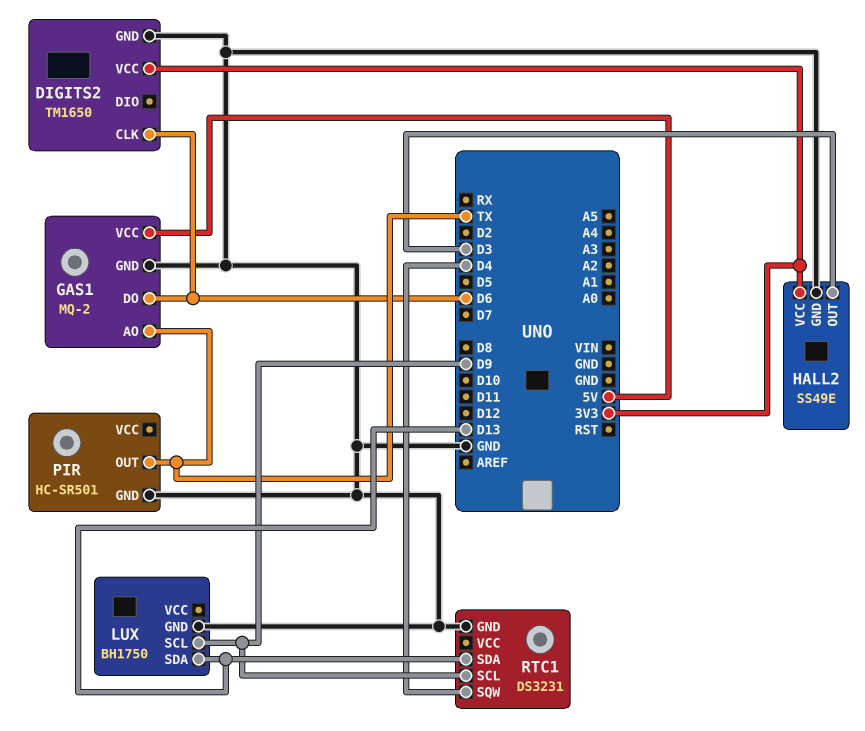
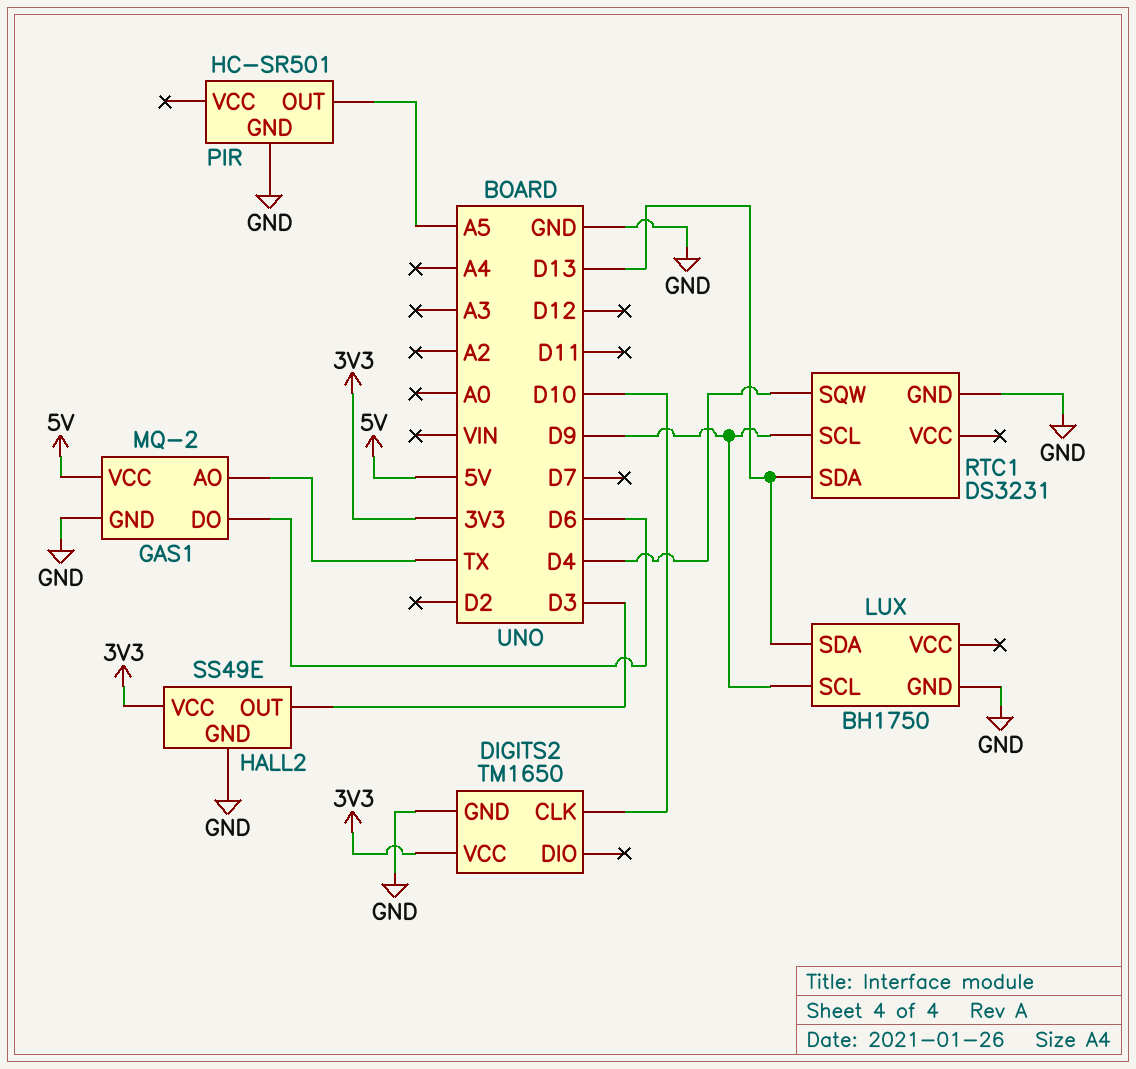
DIGITS2 pin CLK: D6 -> D10
PIR pin OUT: TX -> A5

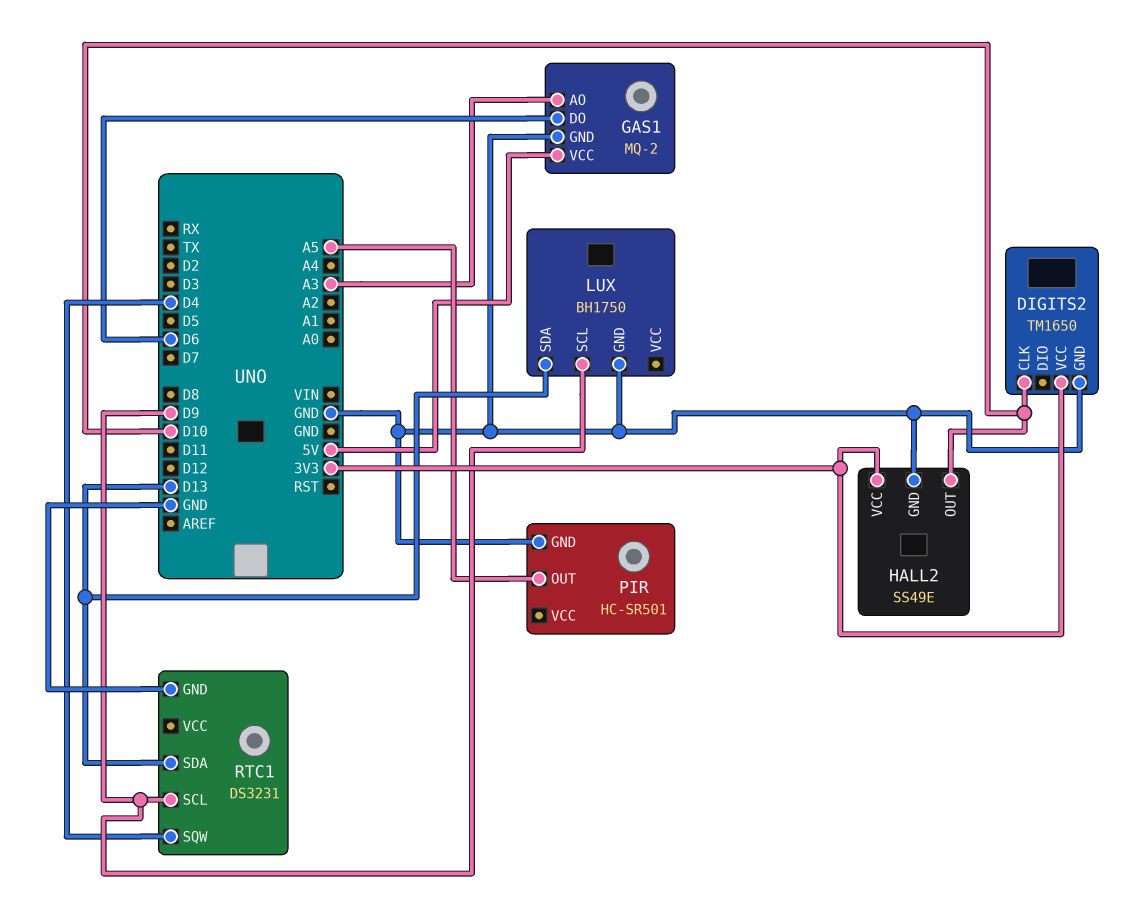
GAS1 pin AO: TX -> A3
HALL2 pin OUT: D3 -> D10

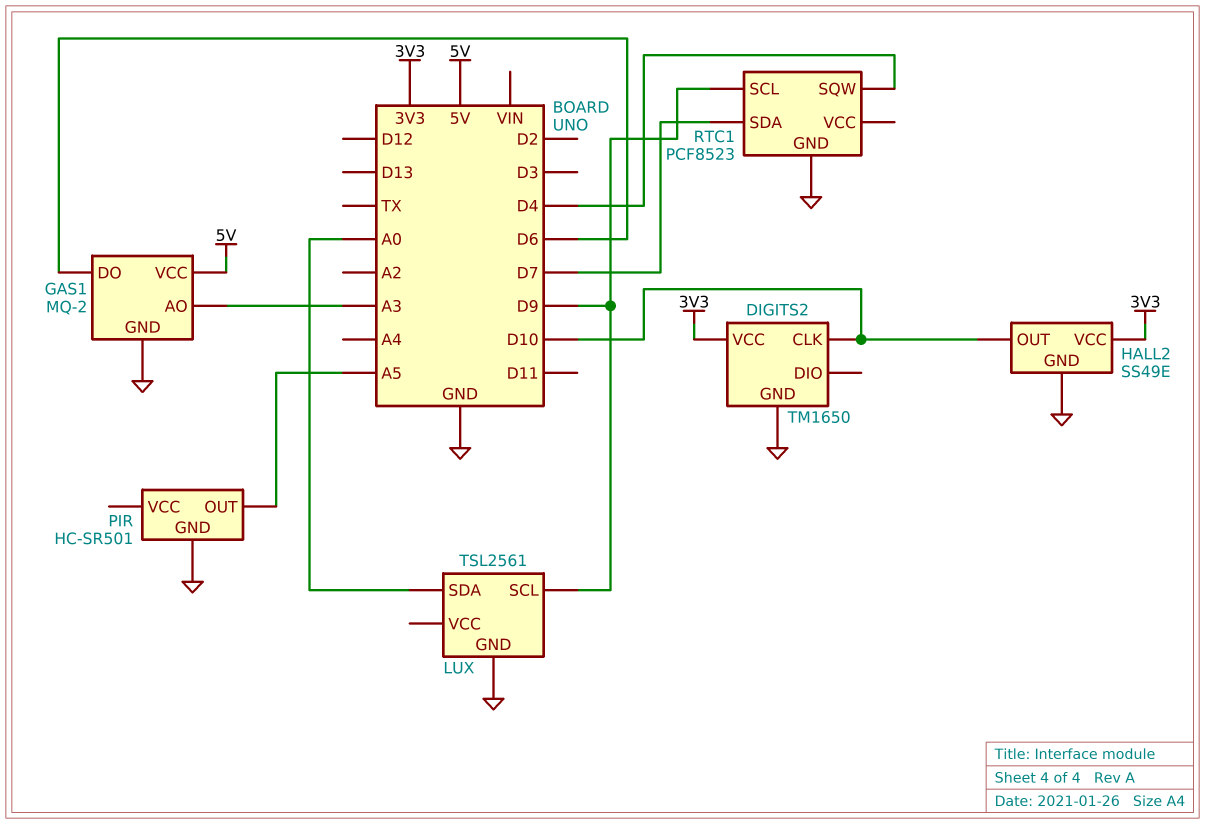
LUX: BH1750 -> TSL2561
LUX pin SDA: D13 -> A0
RTC1: DS3231 -> PCF8523
RTC1 pin SDA: D13 -> D7

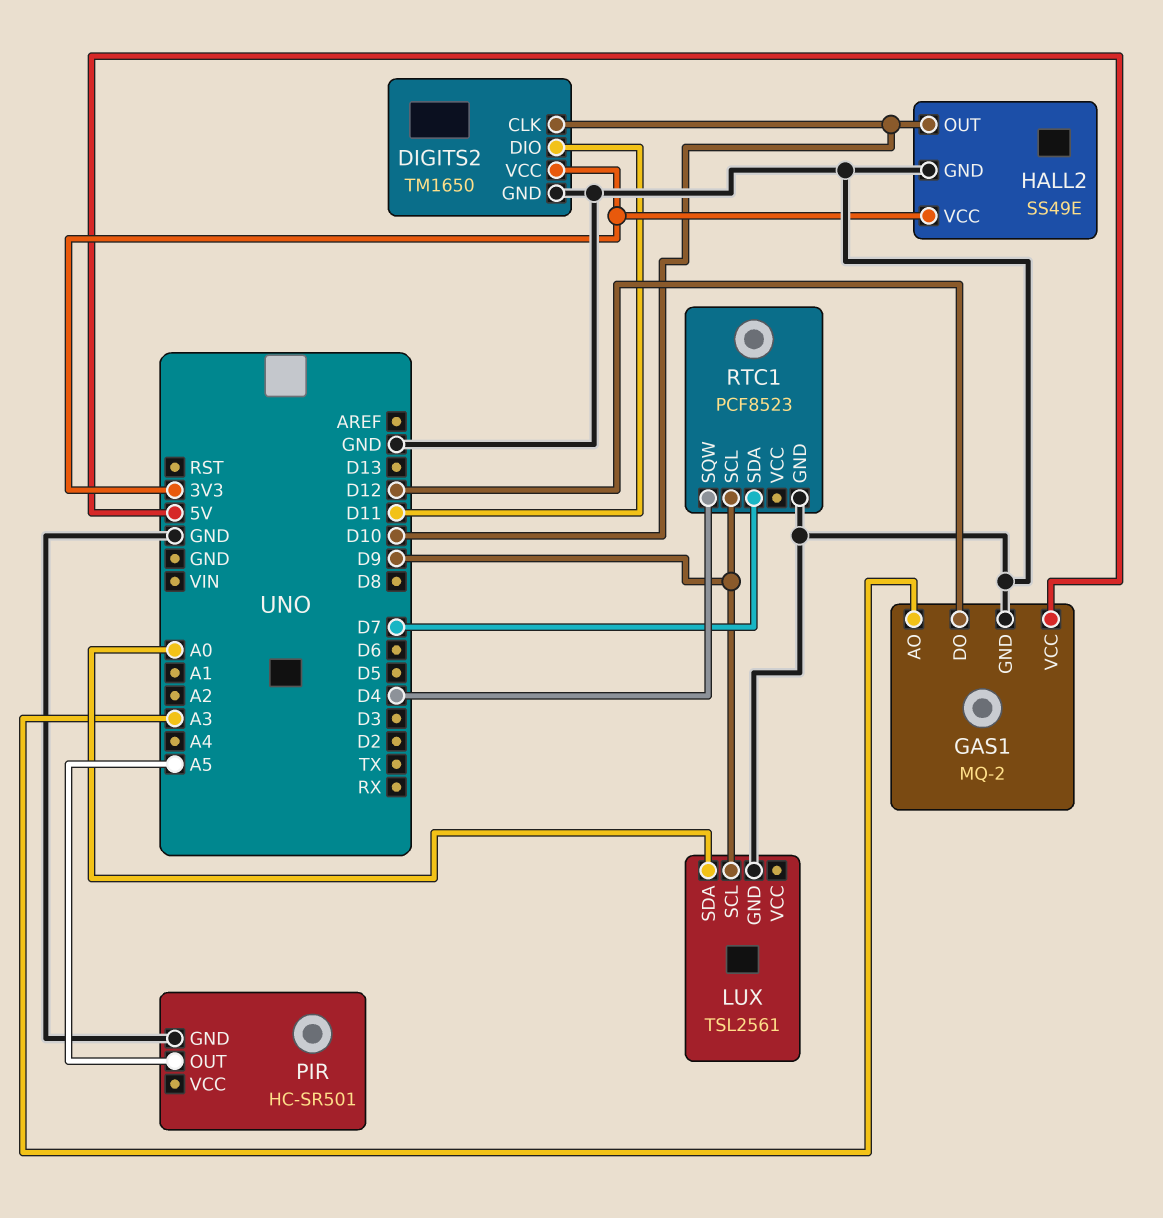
DIGITS2 pin DIO: none -> D11
GAS1 pin DO: D6 -> D12

